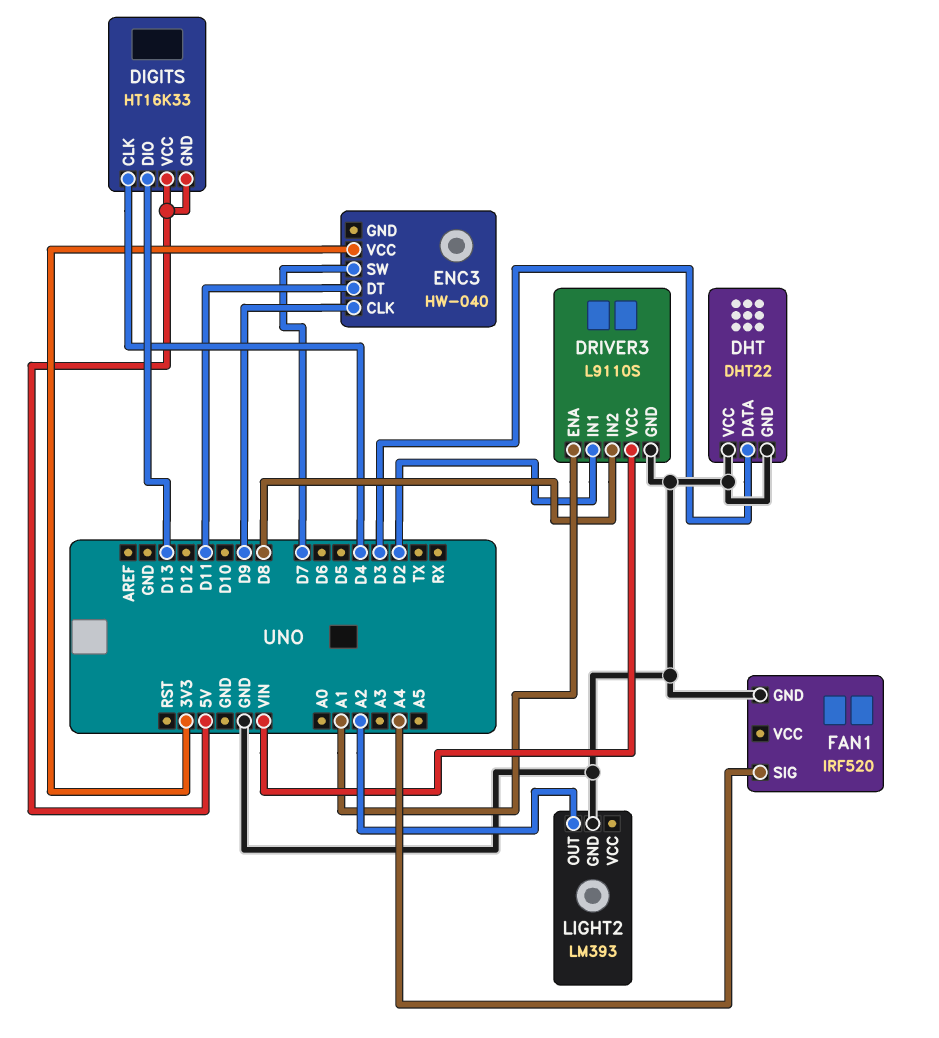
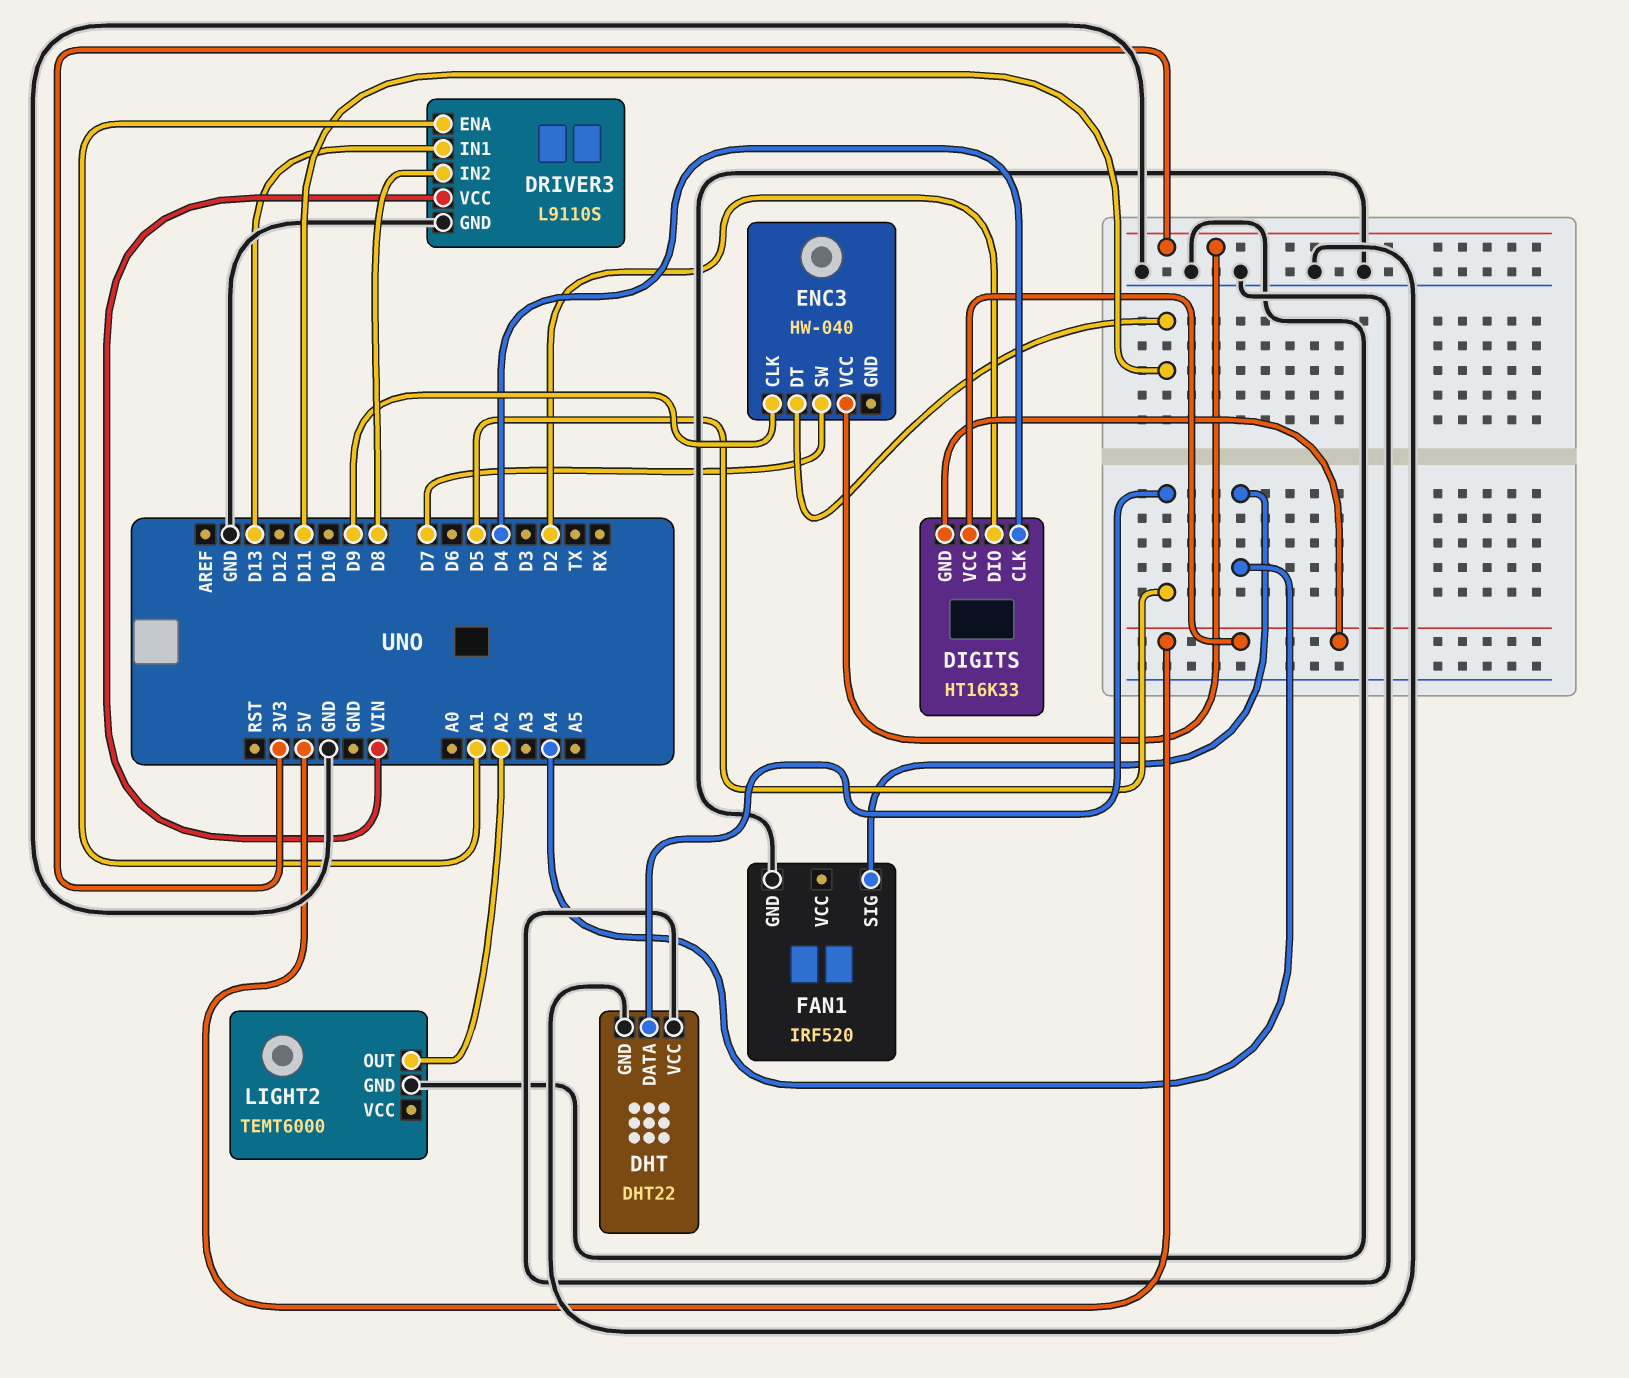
DHT pin DATA: D3 -> D5
DIGITS pin DIO: D13 -> D2
DRIVER3 pin IN1: D2 -> D13
LIGHT2: LM393 -> TEMT6000

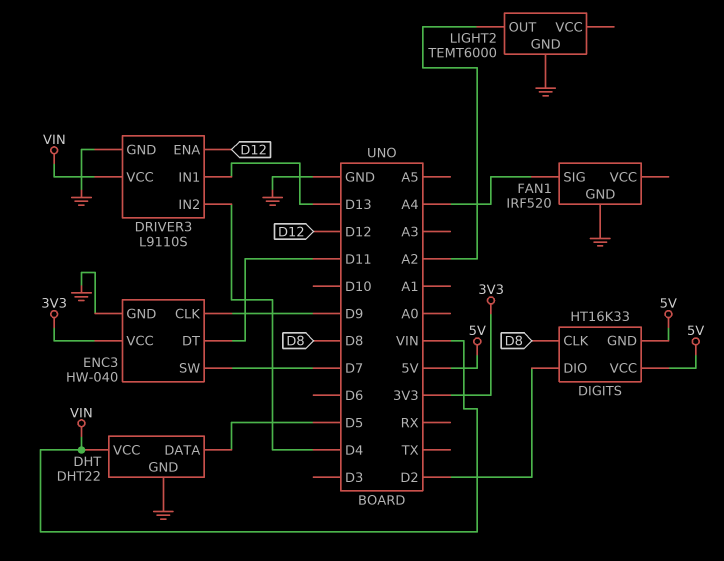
DHT pin VCC: GND -> VIN
DIGITS pin CLK: D4 -> D8
DRIVER3 pin ENA: A1 -> D12
DRIVER3 pin IN2: D8 -> D4
ENC3 pin GND: none -> GND

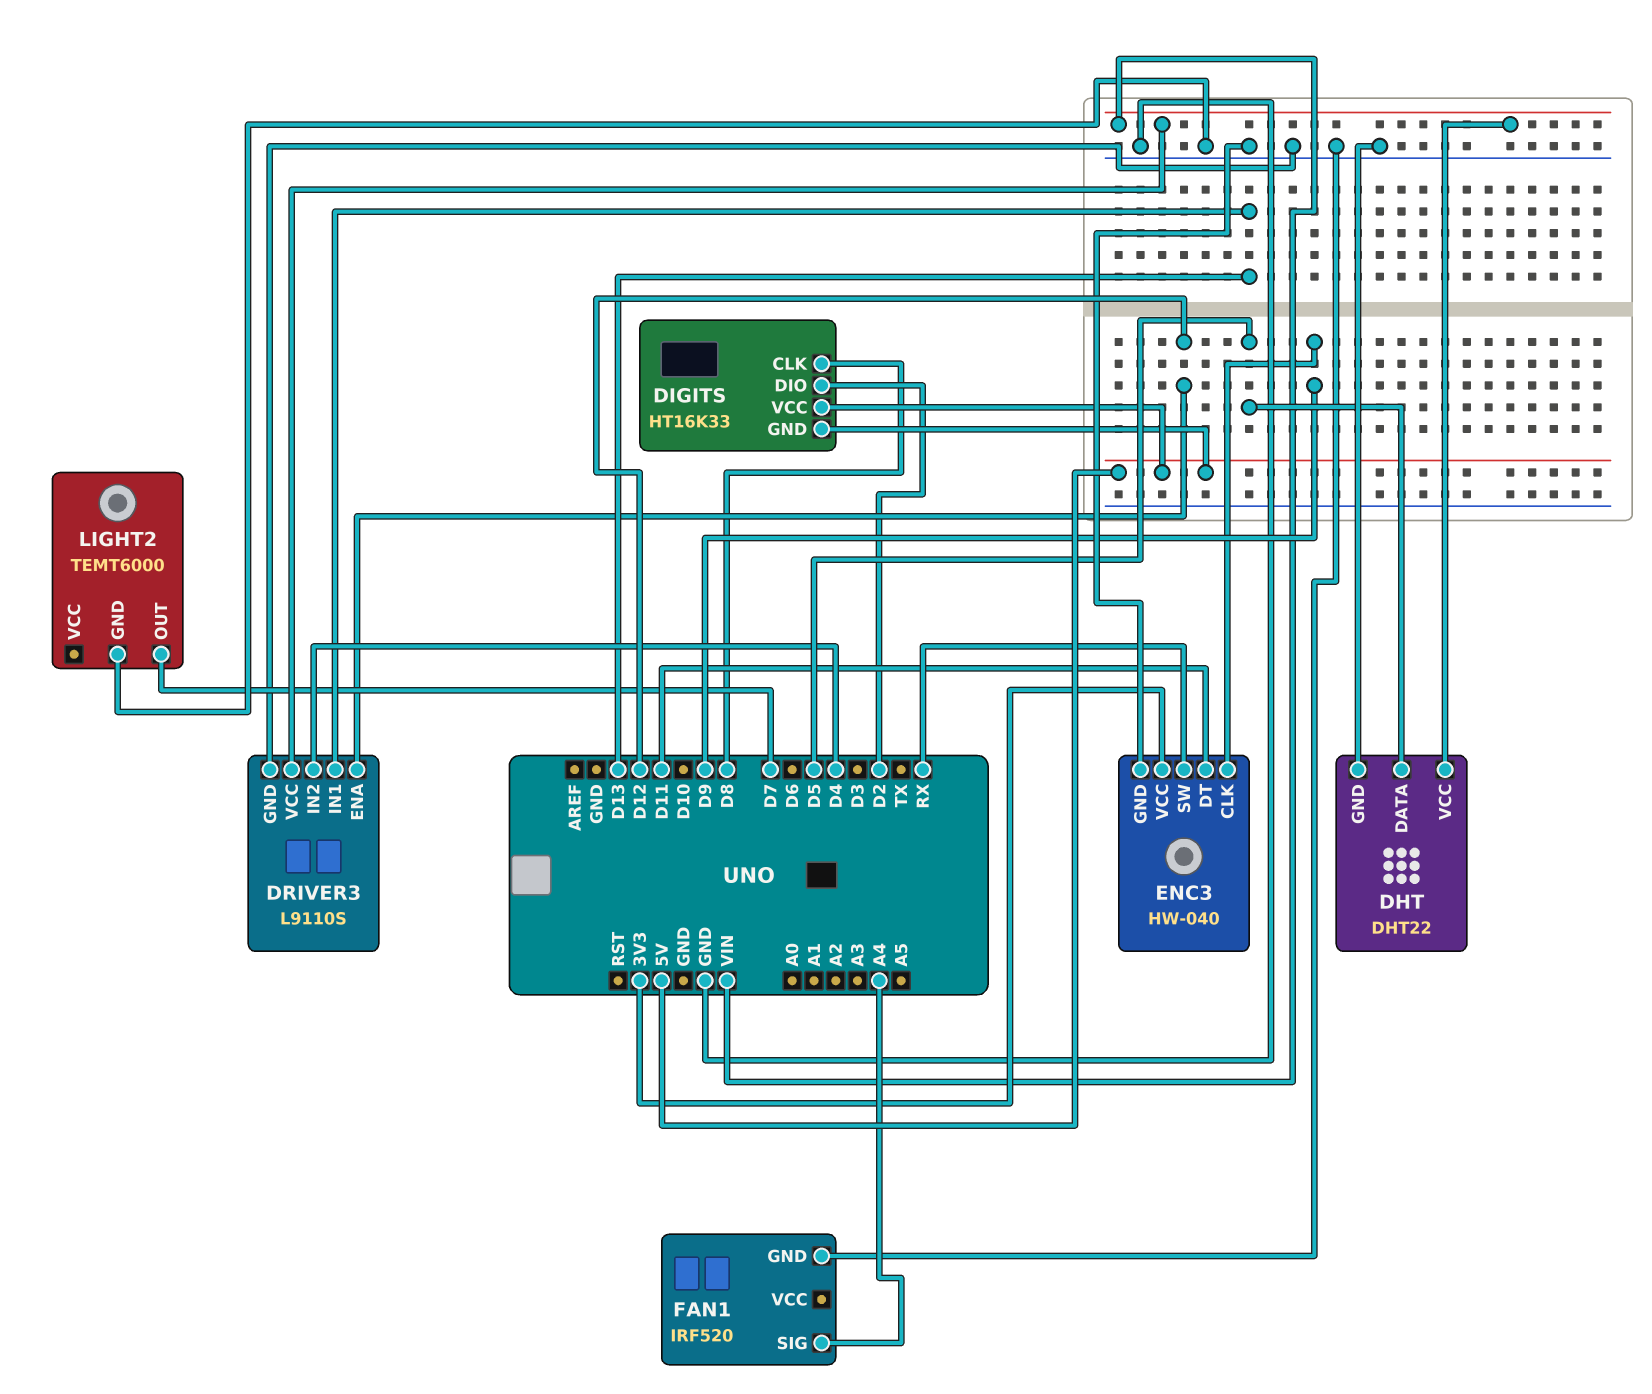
ENC3 pin SW: D7 -> RX
LIGHT2 pin OUT: A2 -> D7

